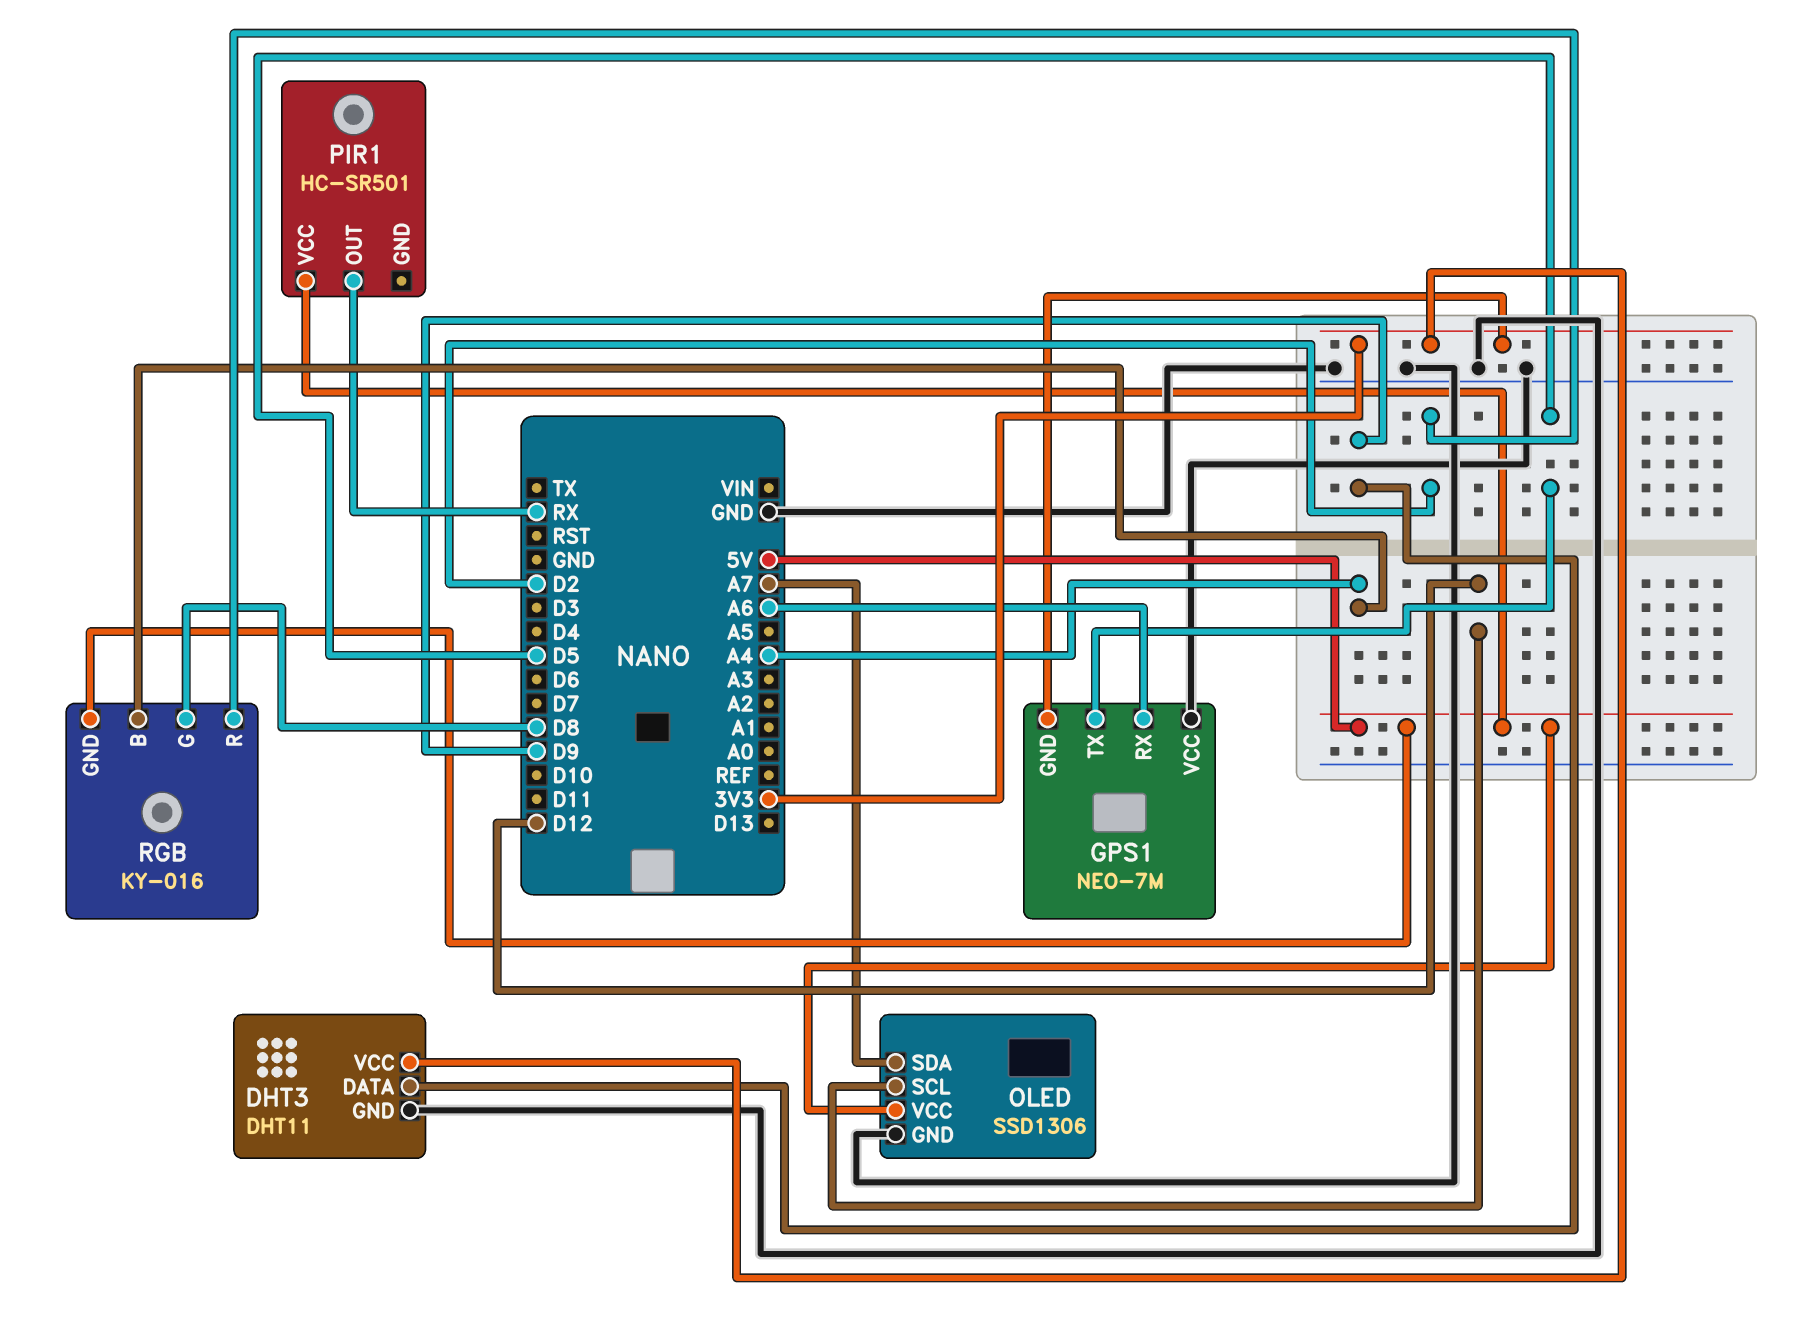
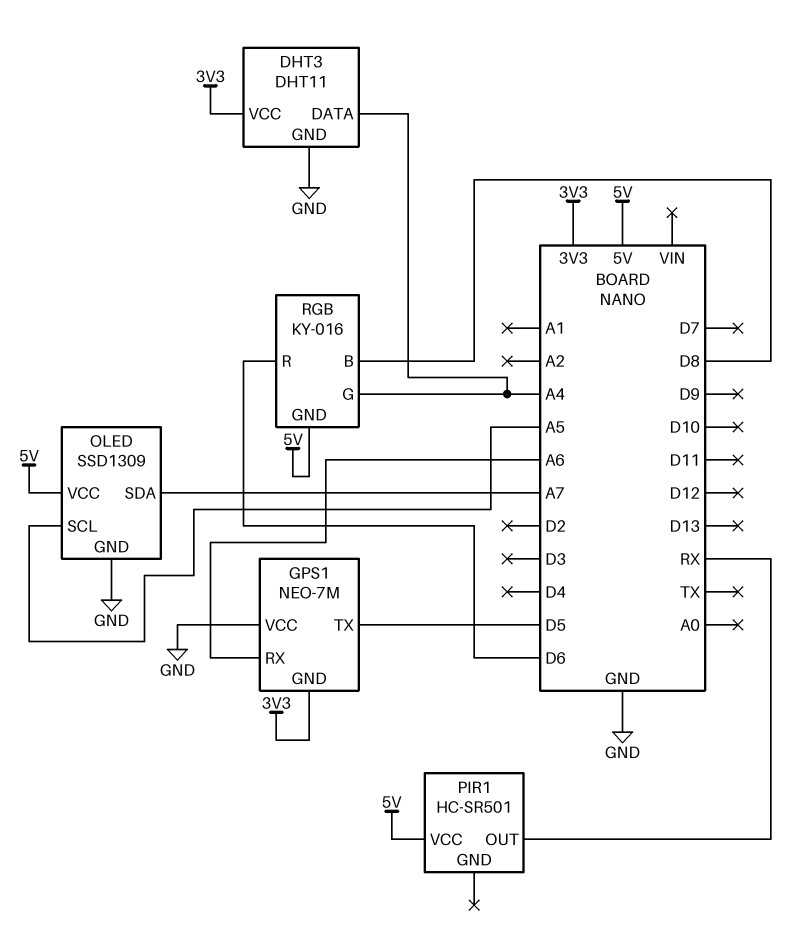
DHT3 pin DATA: D9 -> A4
OLED: SSD1306 -> SSD1309
OLED pin SCL: D12 -> A5
RGB pin B: A4 -> D8
RGB pin G: D8 -> A4
RGB pin R: D2 -> D6

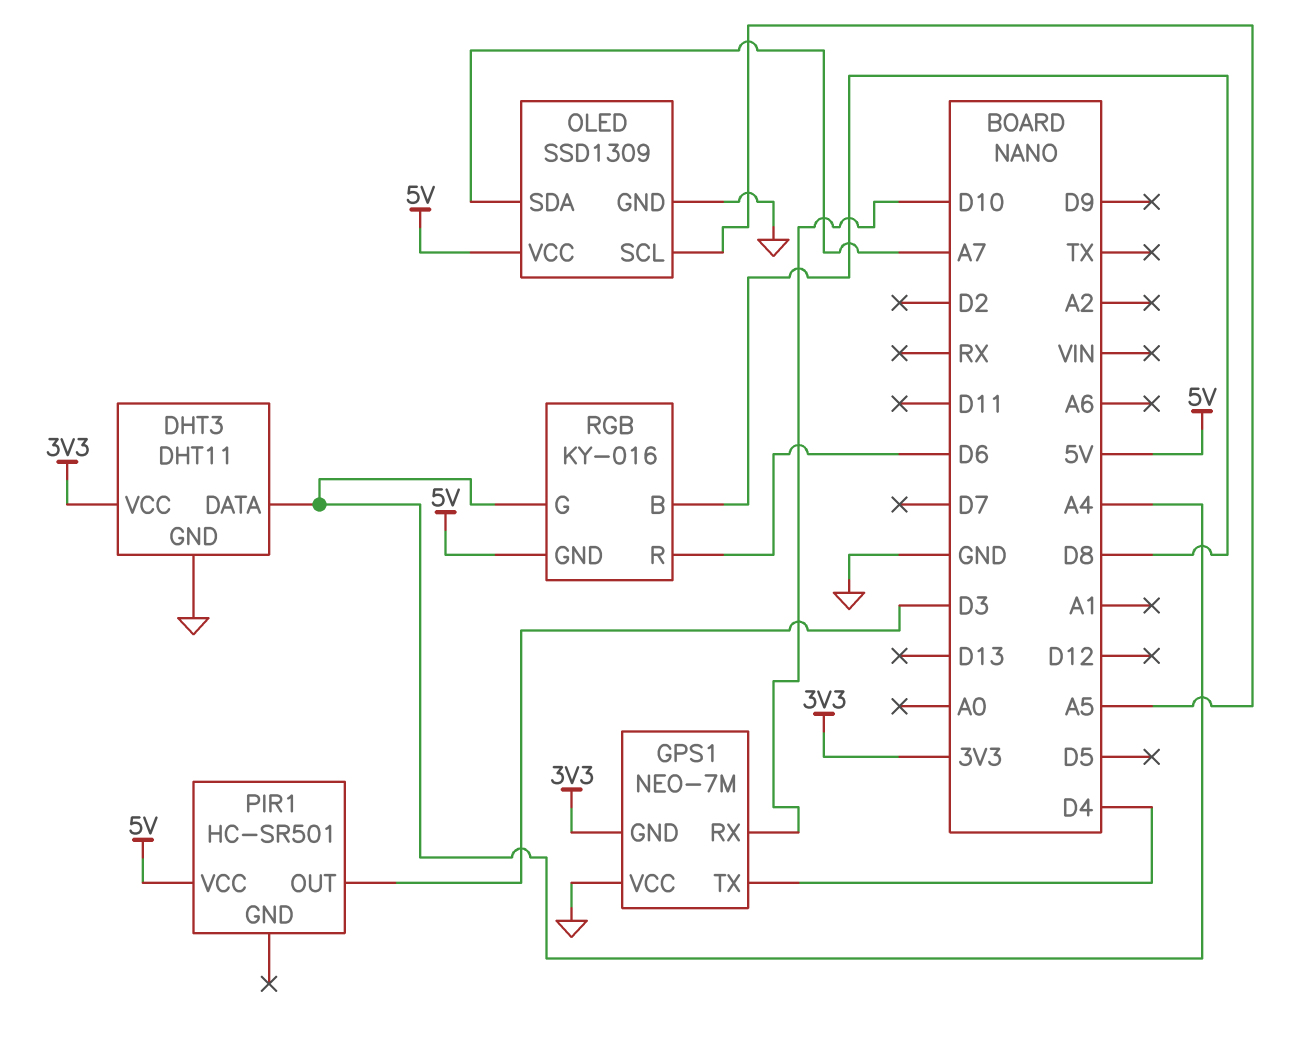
GPS1 pin RX: A6 -> D10
GPS1 pin TX: D5 -> D4
PIR1 pin OUT: RX -> D3

